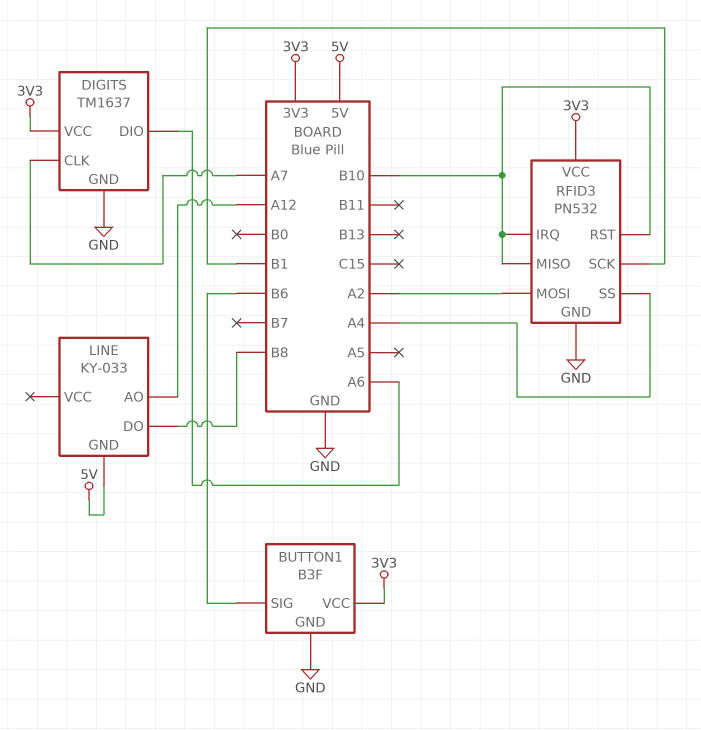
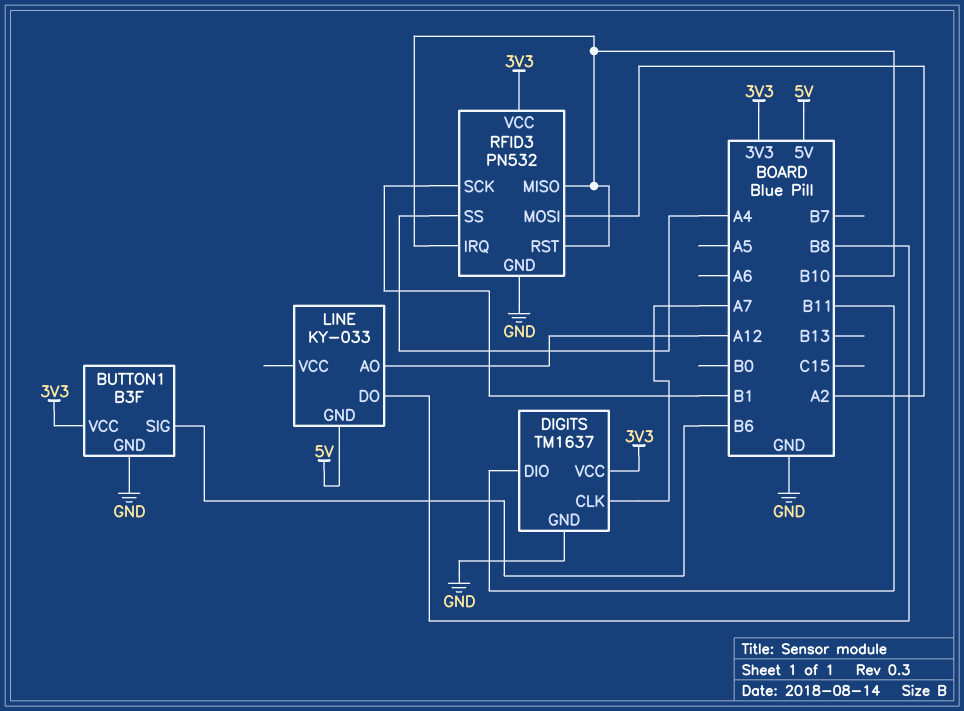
DIGITS pin DIO: A6 -> B11

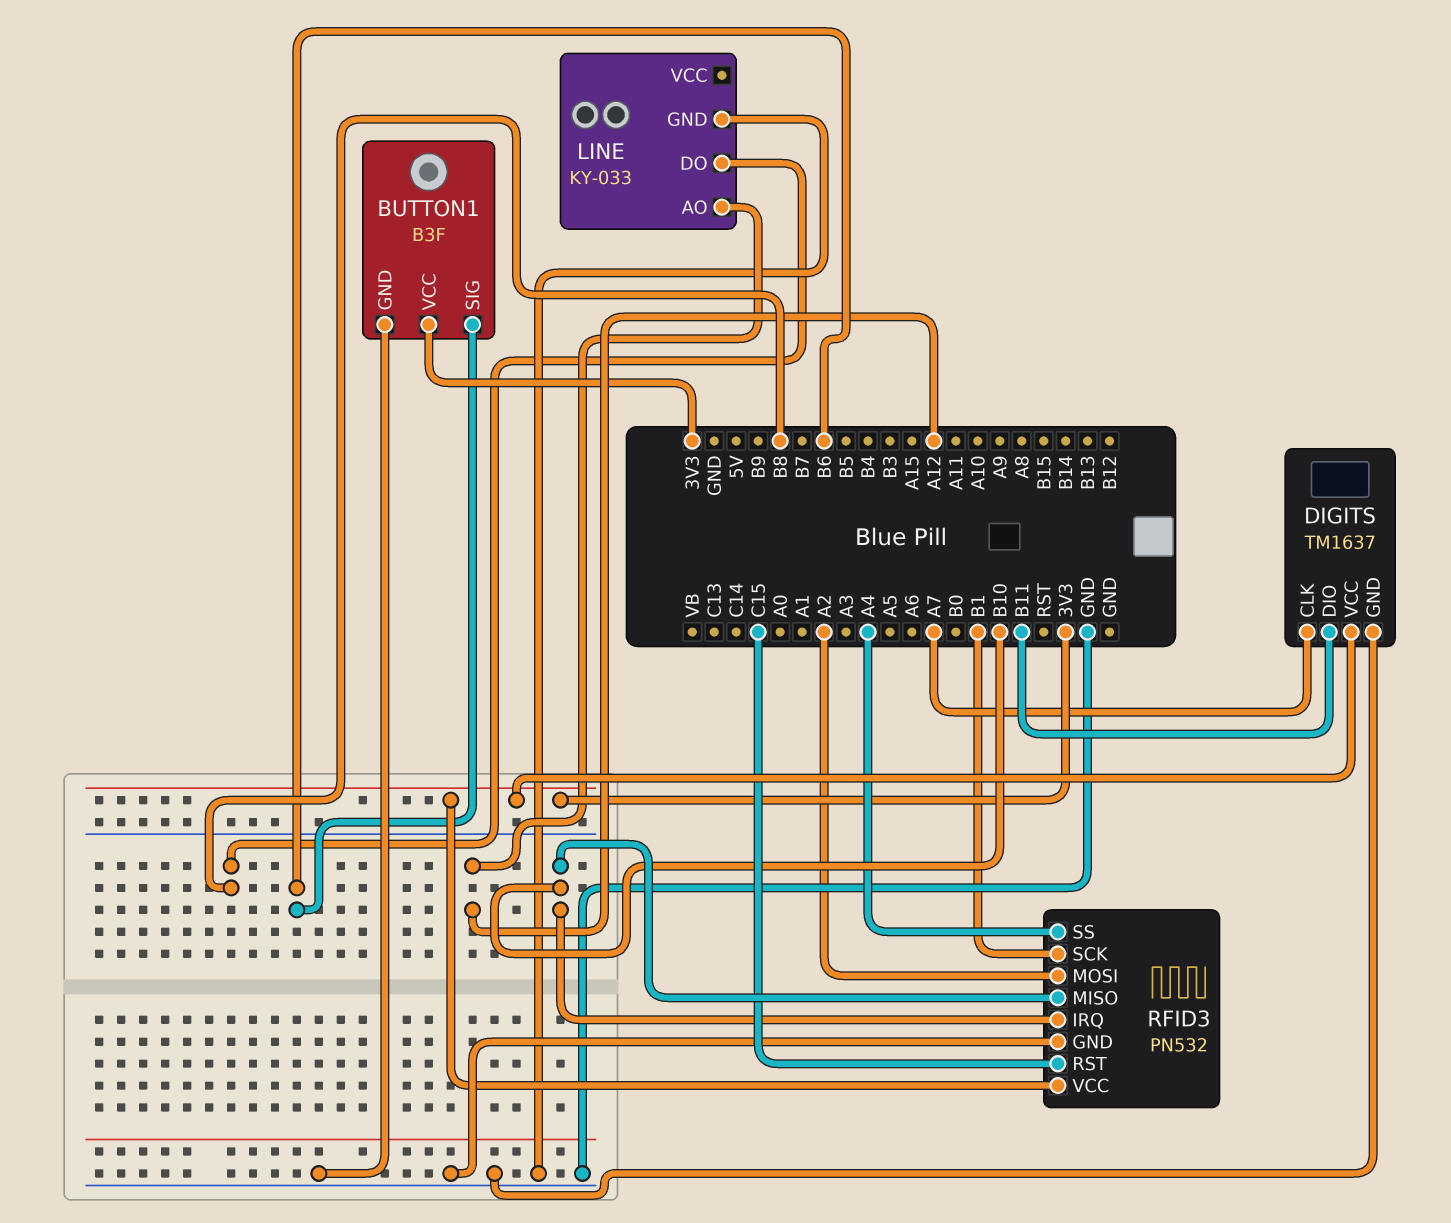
LINE pin GND: 5V -> GND
RFID3 pin RST: B10 -> C15

